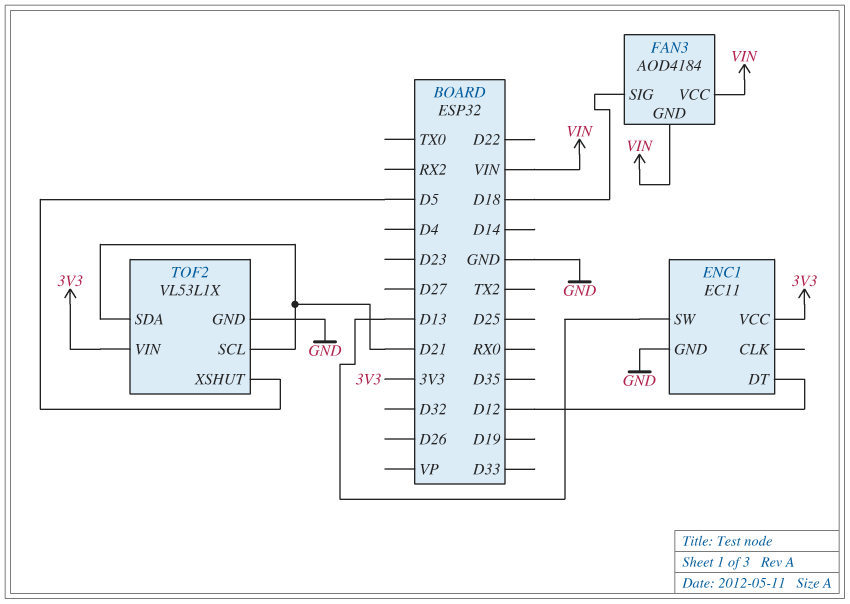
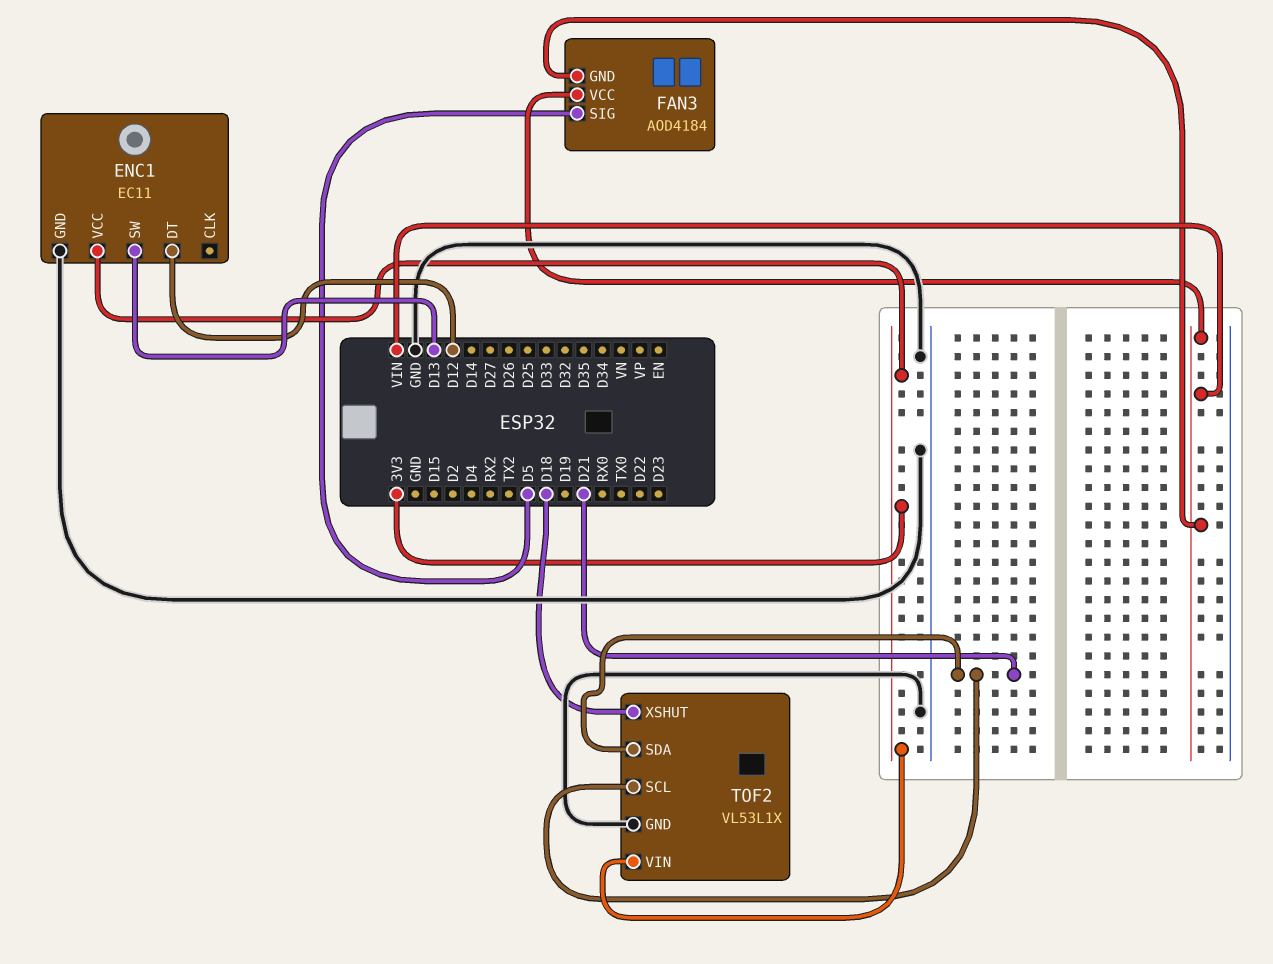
FAN3 pin SIG: D18 -> D5
TOF2 pin XSHUT: D5 -> D18

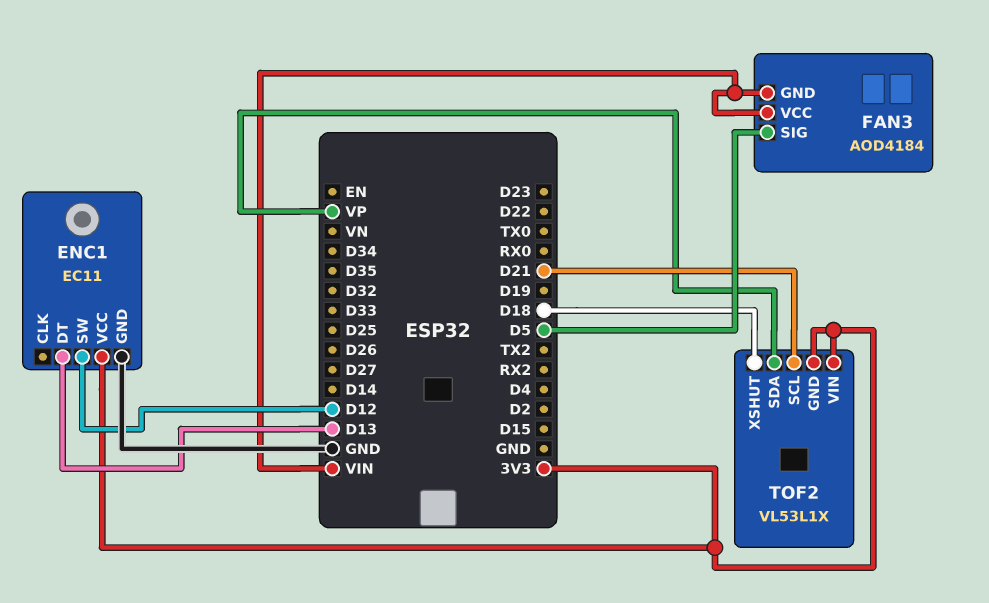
ENC1 pin DT: D12 -> D13
ENC1 pin SW: D13 -> D12
TOF2 pin GND: GND -> 3V3
TOF2 pin SDA: D21 -> VP

